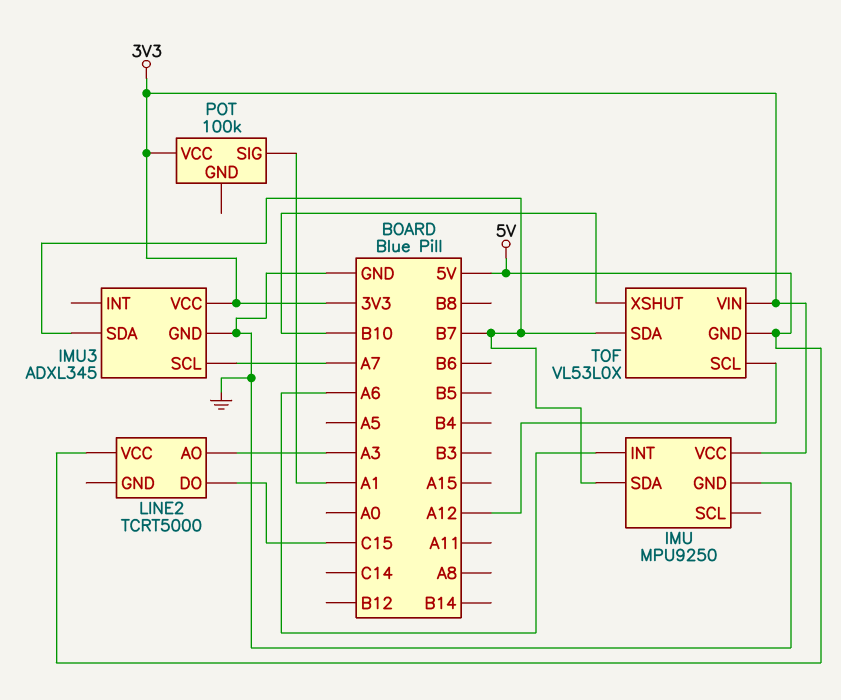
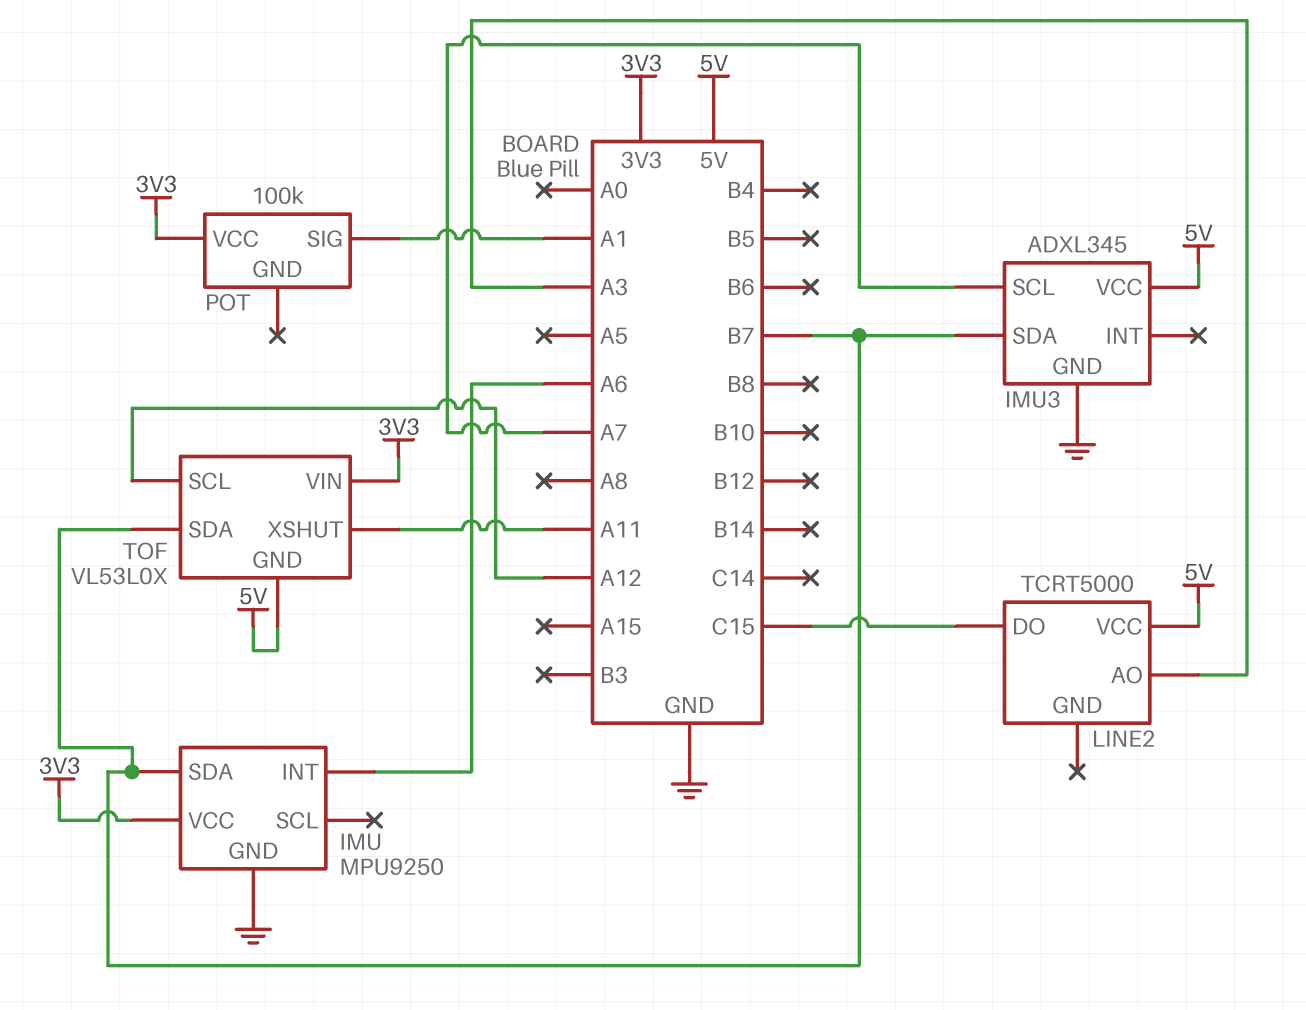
IMU3 pin VCC: 3V3 -> 5V
TOF pin XSHUT: B10 -> A11

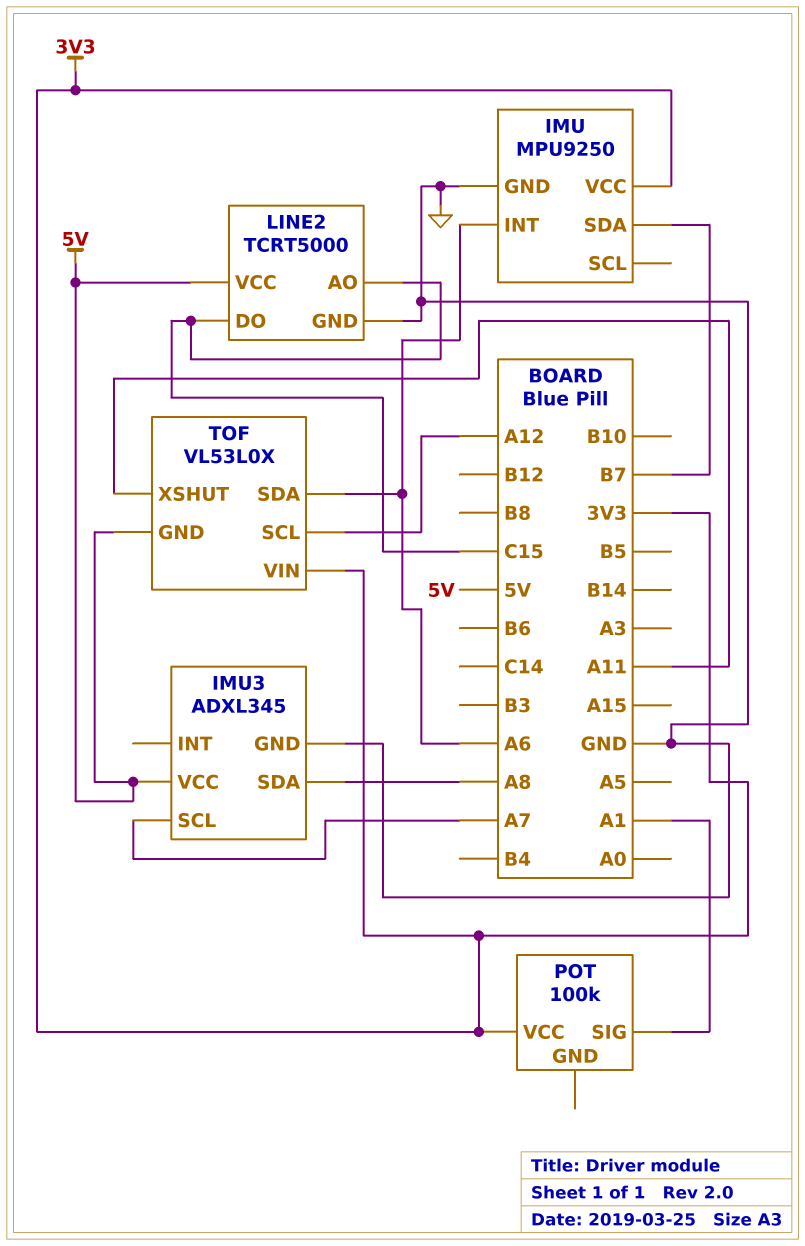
IMU3 pin SDA: B7 -> A8
LINE2 pin AO: A3 -> C15
LINE2 pin GND: none -> GND
TOF pin SDA: B7 -> A6

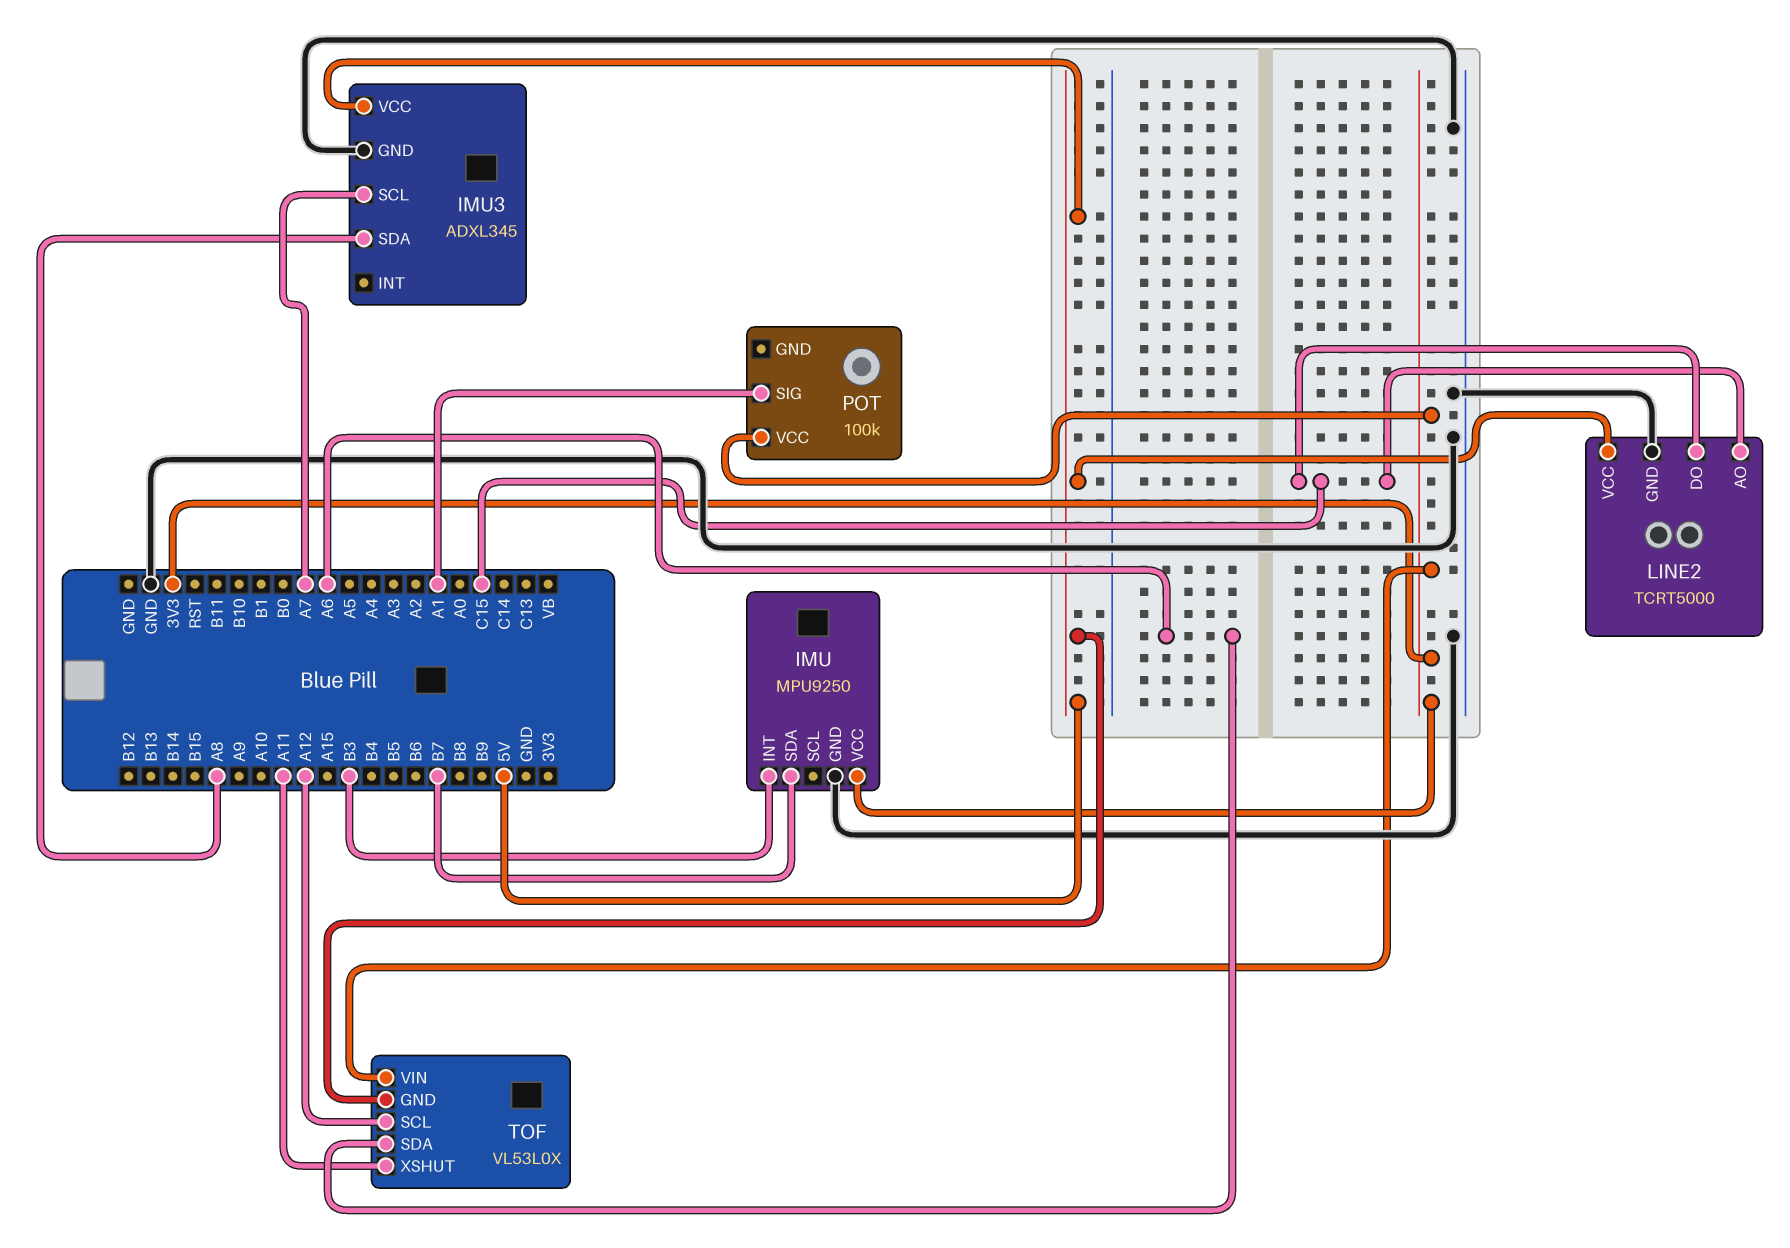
IMU pin INT: A6 -> B3

